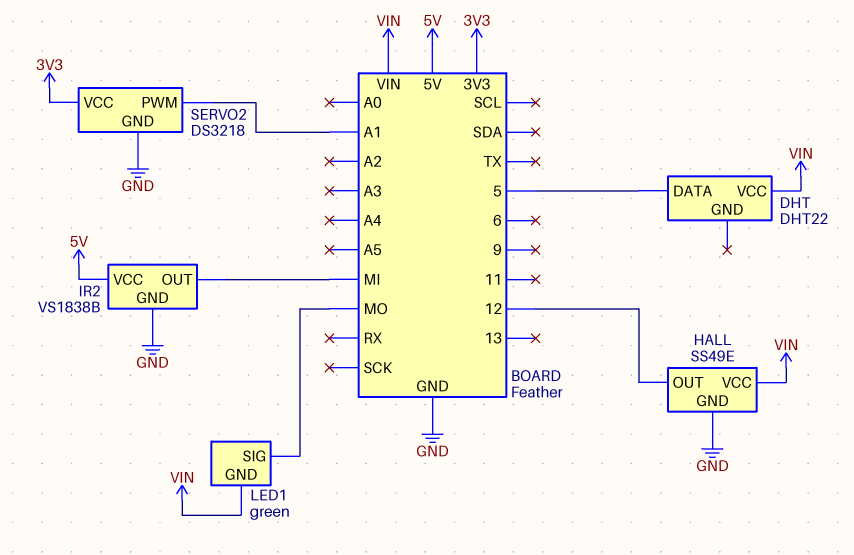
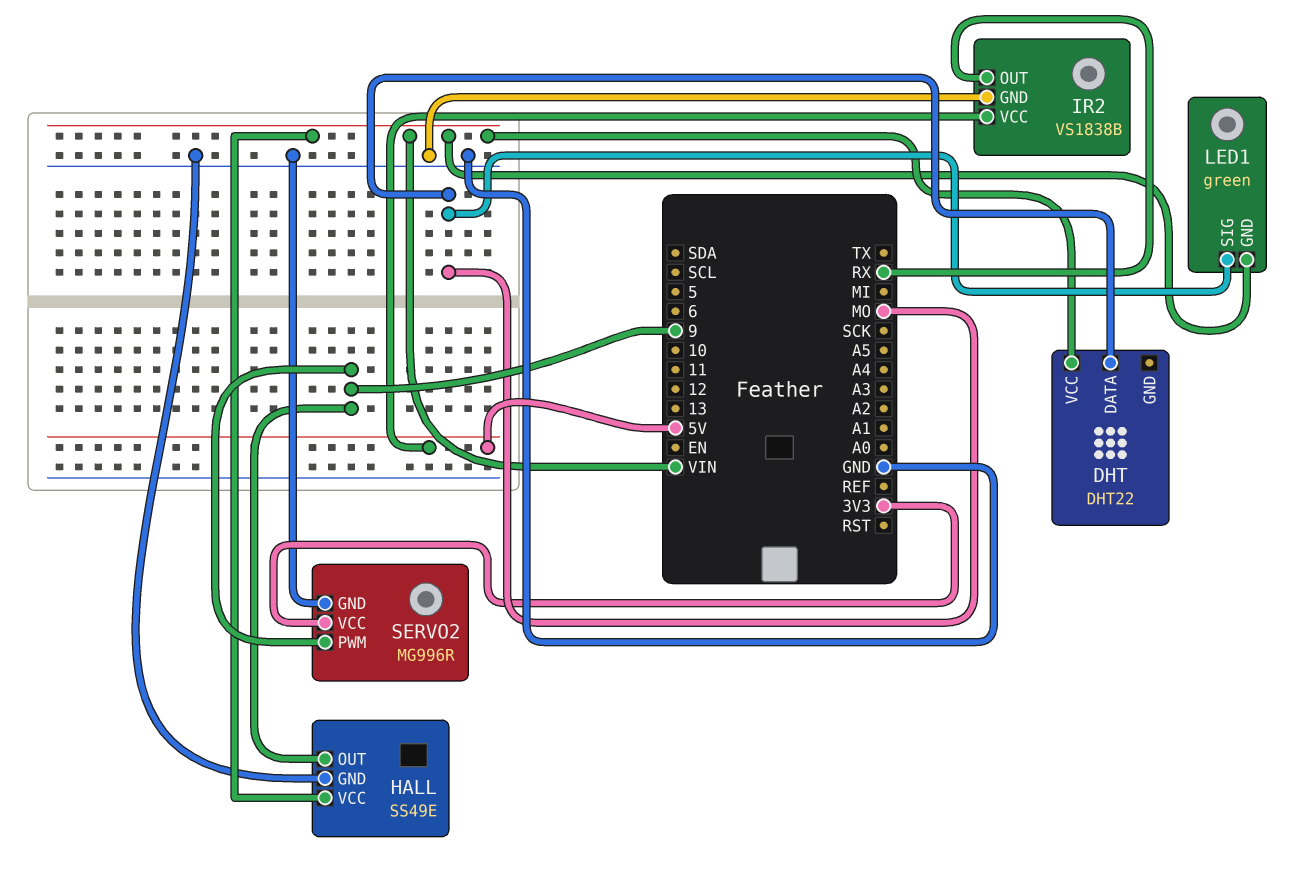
DHT pin DATA: 5 -> MO
HALL pin OUT: 12 -> 9
IR2 pin OUT: MI -> RX
SERVO2: DS3218 -> MG996R
SERVO2 pin PWM: A1 -> 9

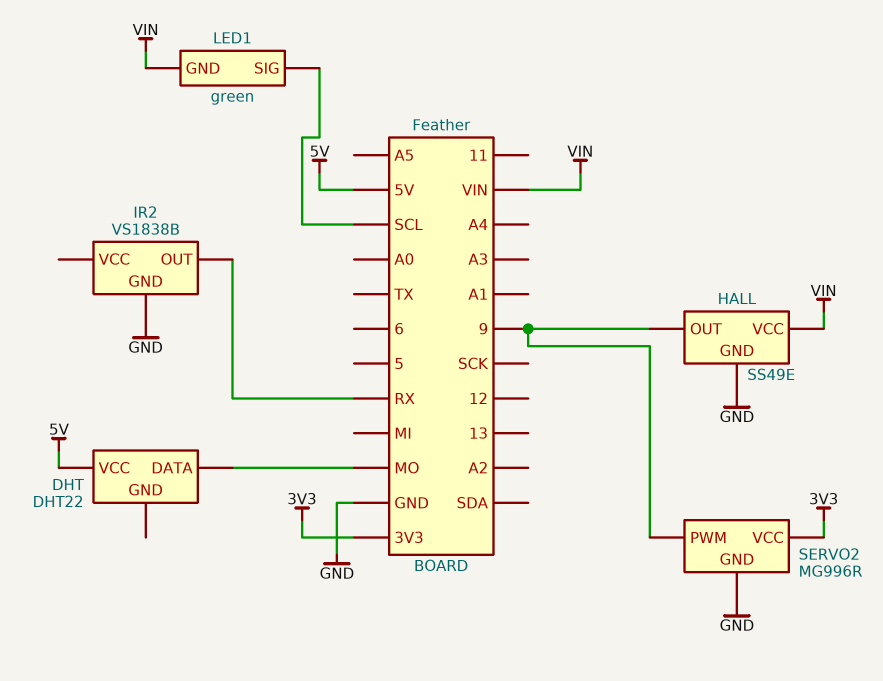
DHT pin VCC: VIN -> 5V
IR2 pin VCC: 5V -> none
LED1 pin SIG: MO -> SCL

